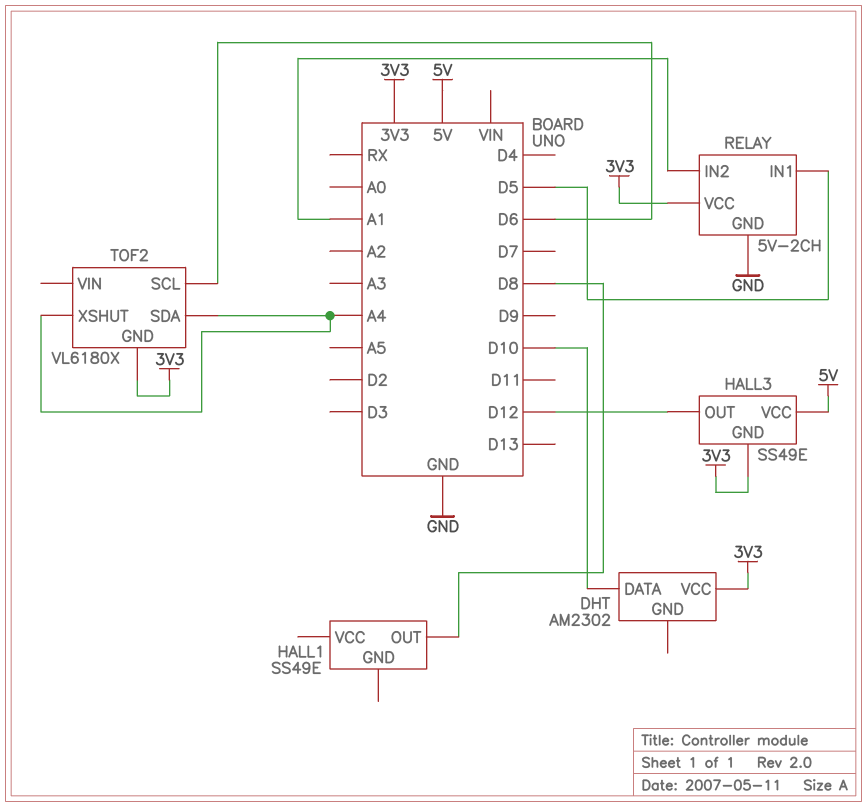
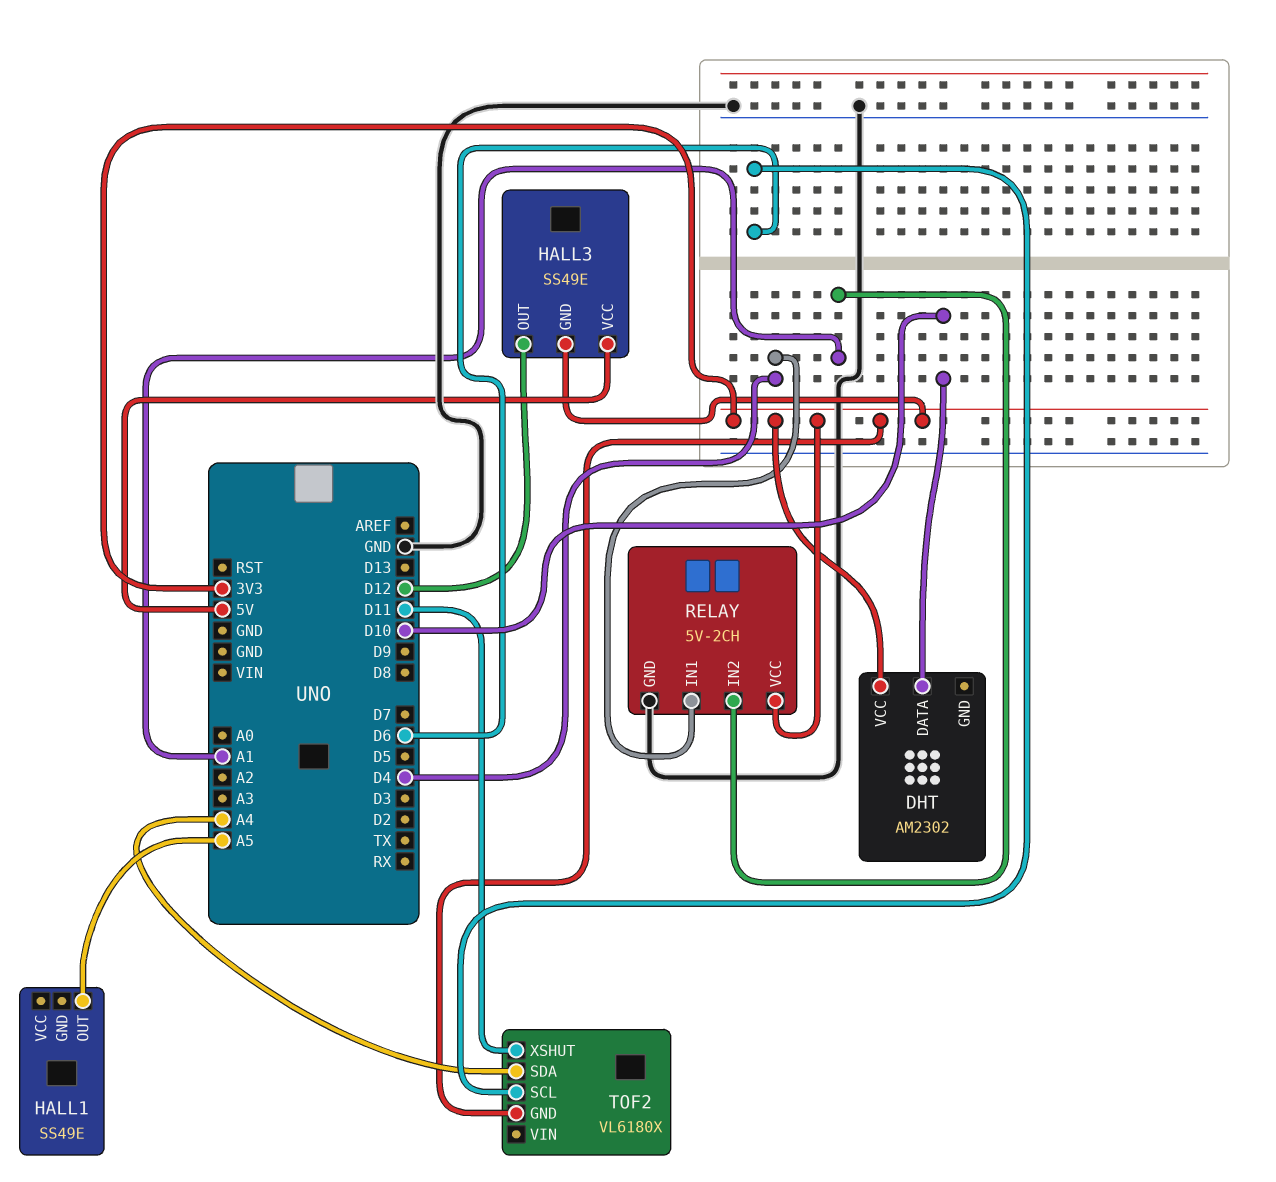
HALL1 pin OUT: D8 -> A5
RELAY pin IN1: D5 -> D4
TOF2 pin XSHUT: A4 -> D11

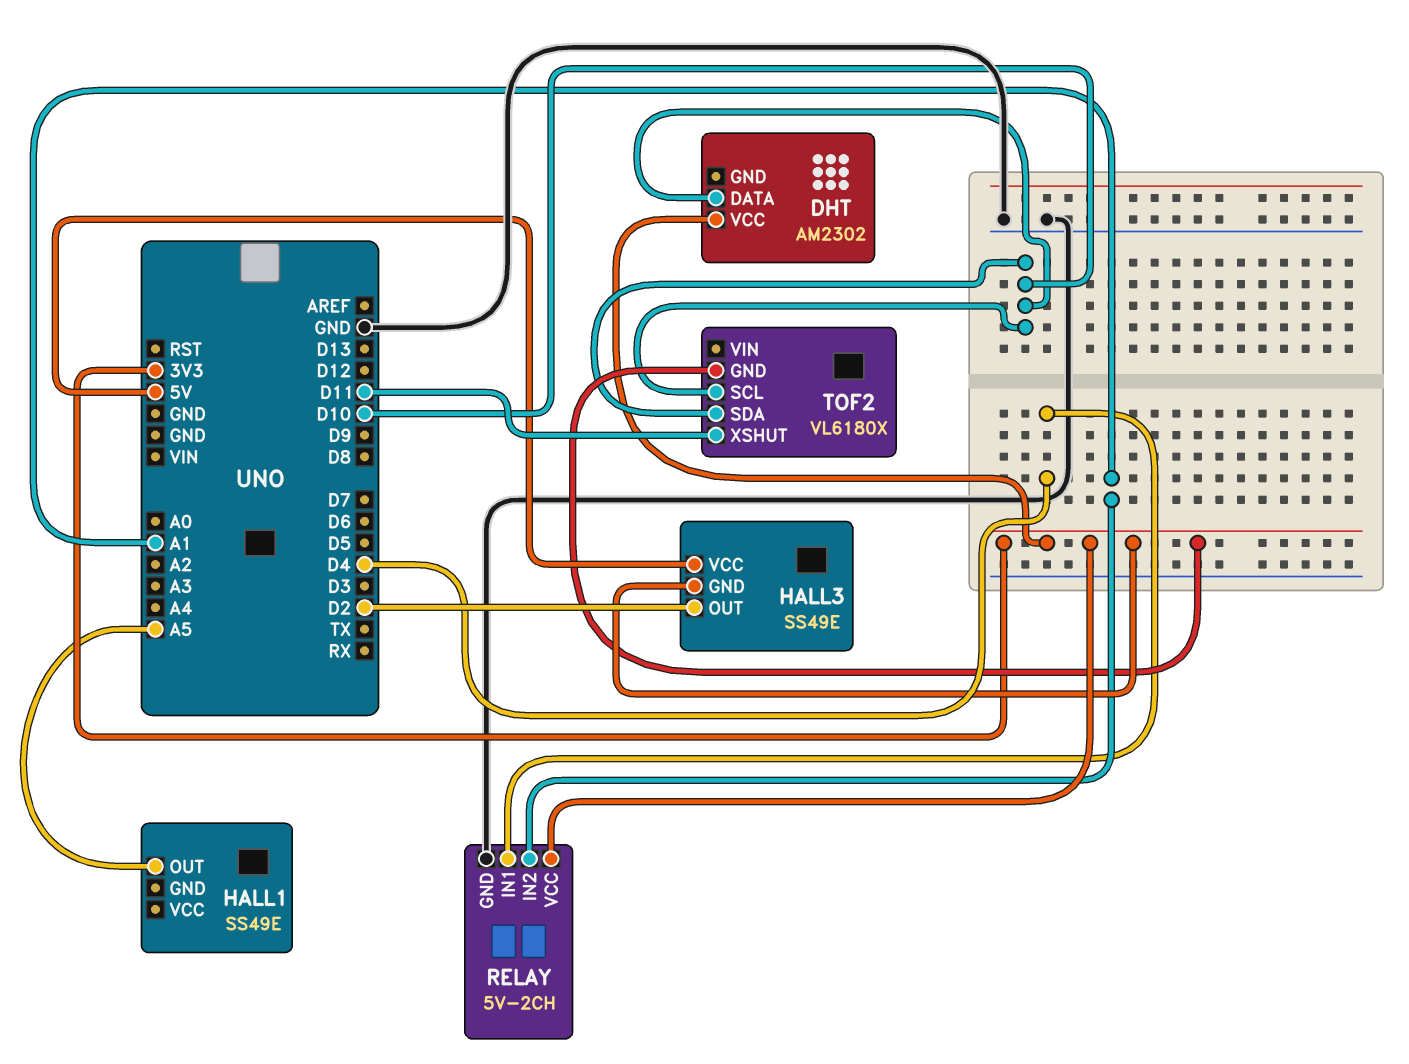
HALL3 pin OUT: D12 -> D2
TOF2 pin SCL: D6 -> D10
TOF2 pin SDA: A4 -> D10

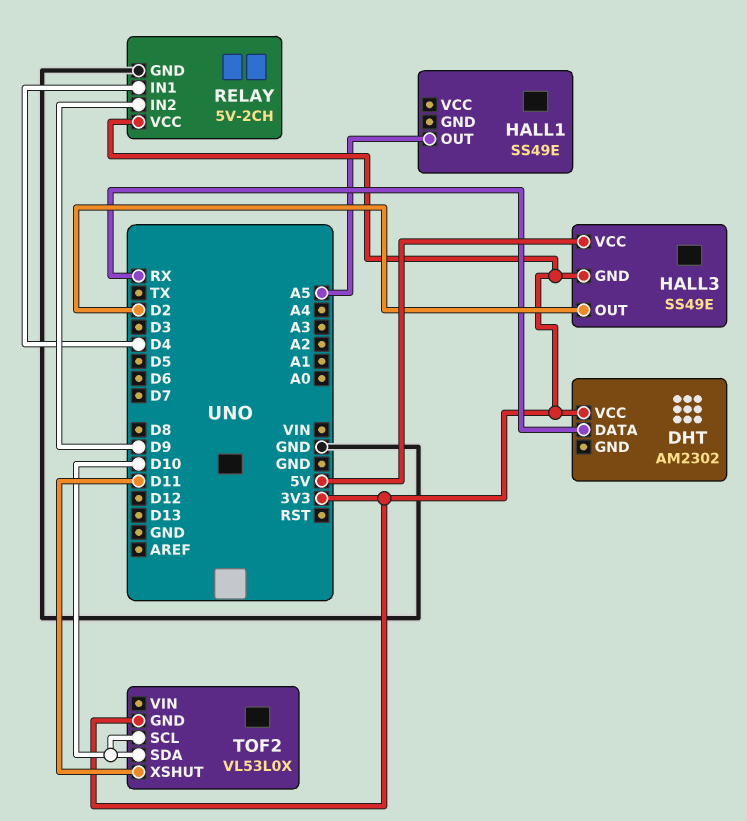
DHT pin DATA: D10 -> RX
RELAY pin IN2: A1 -> D9
TOF2: VL6180X -> VL53L0X

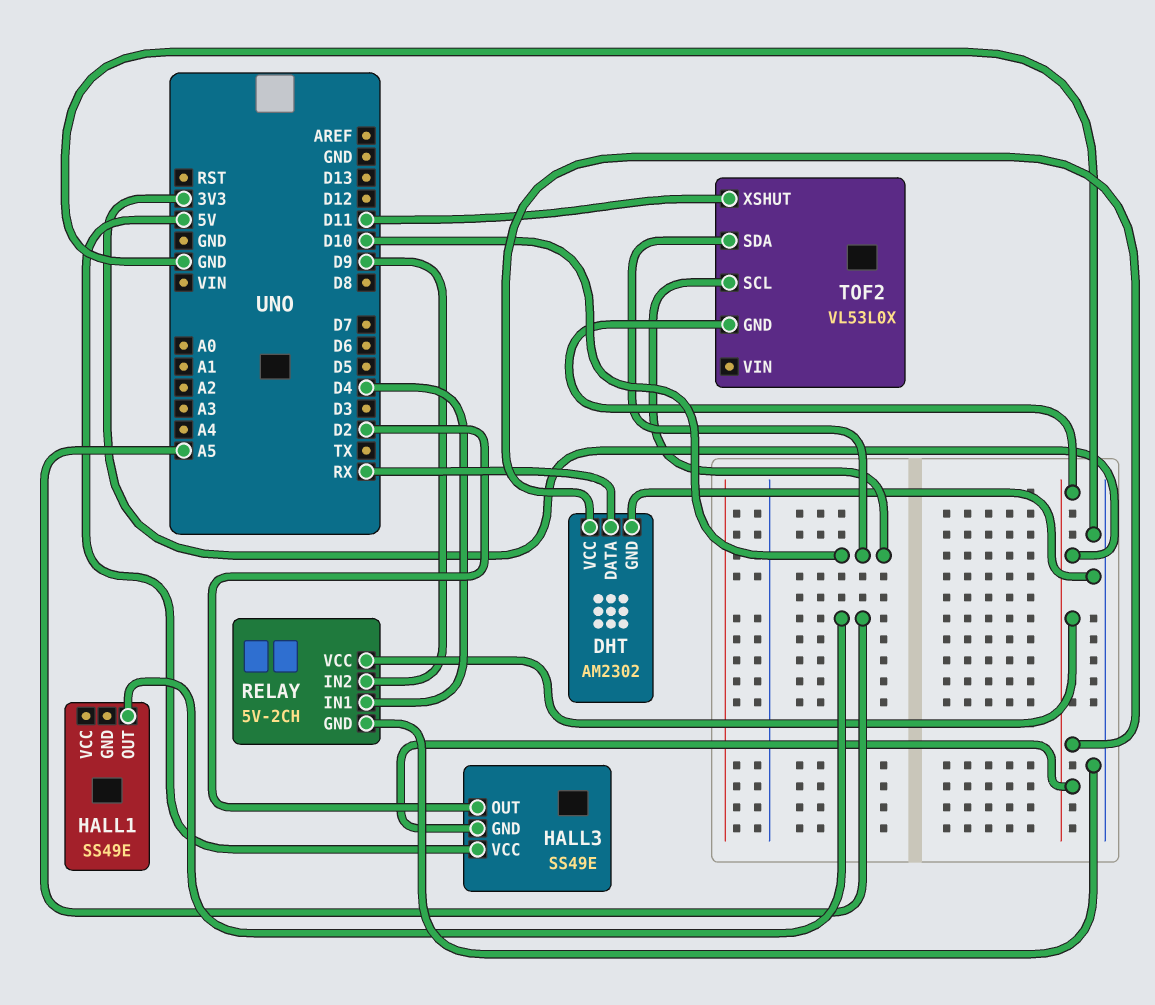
DHT pin GND: none -> GND

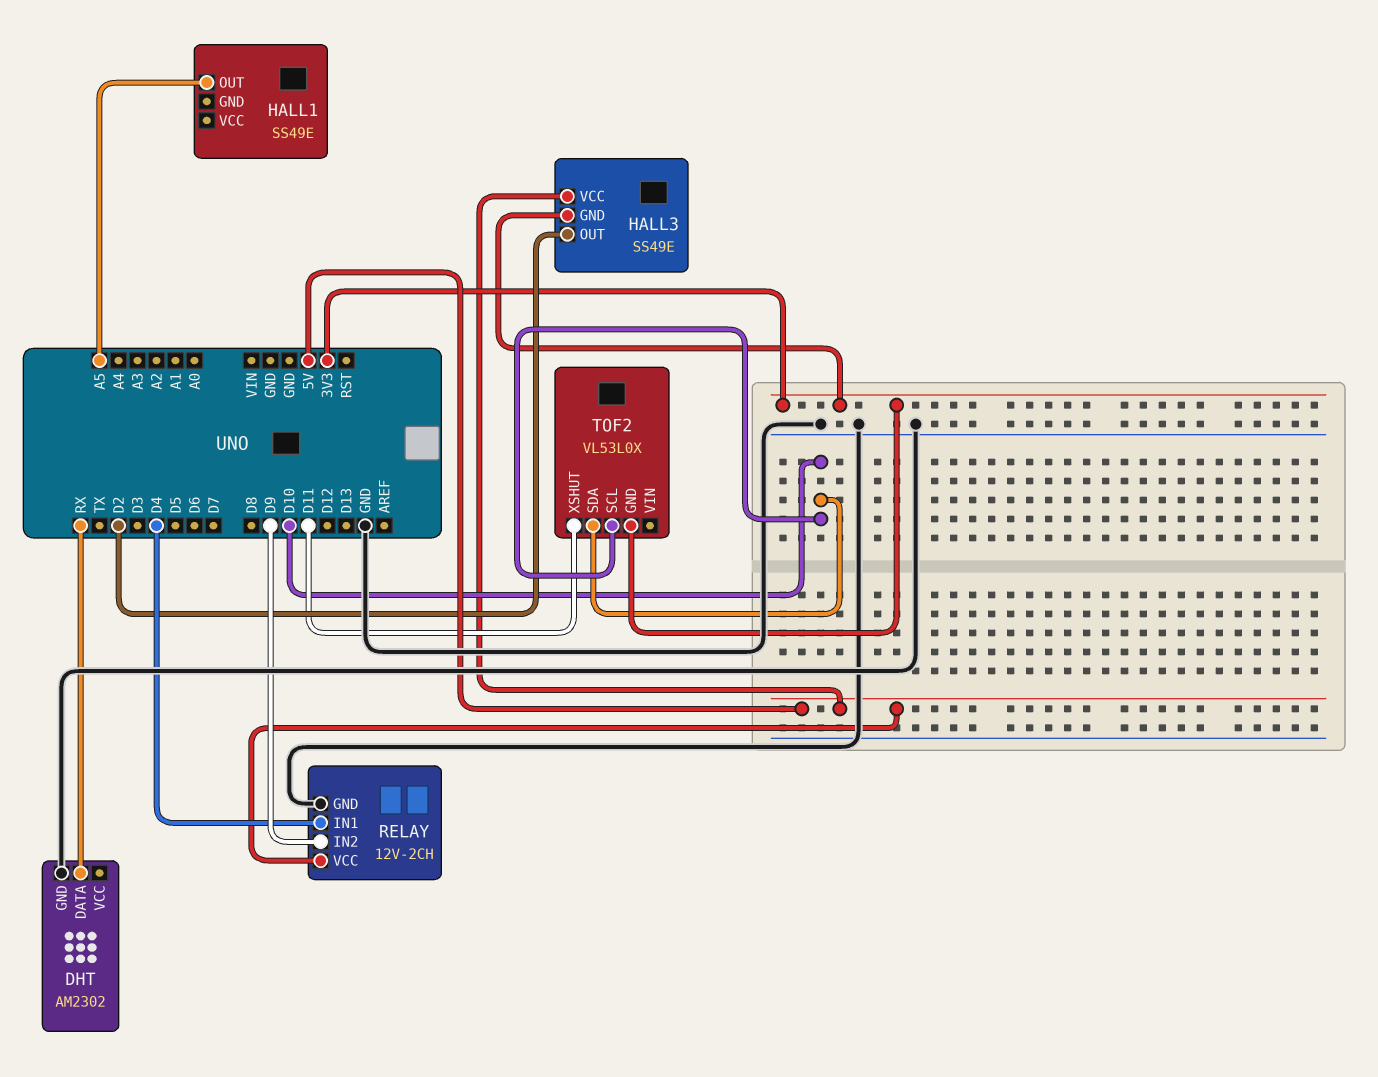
DHT pin VCC: 3V3 -> none
RELAY: 5V-2CH -> 12V-2CH
RELAY pin VCC: 3V3 -> 5V

